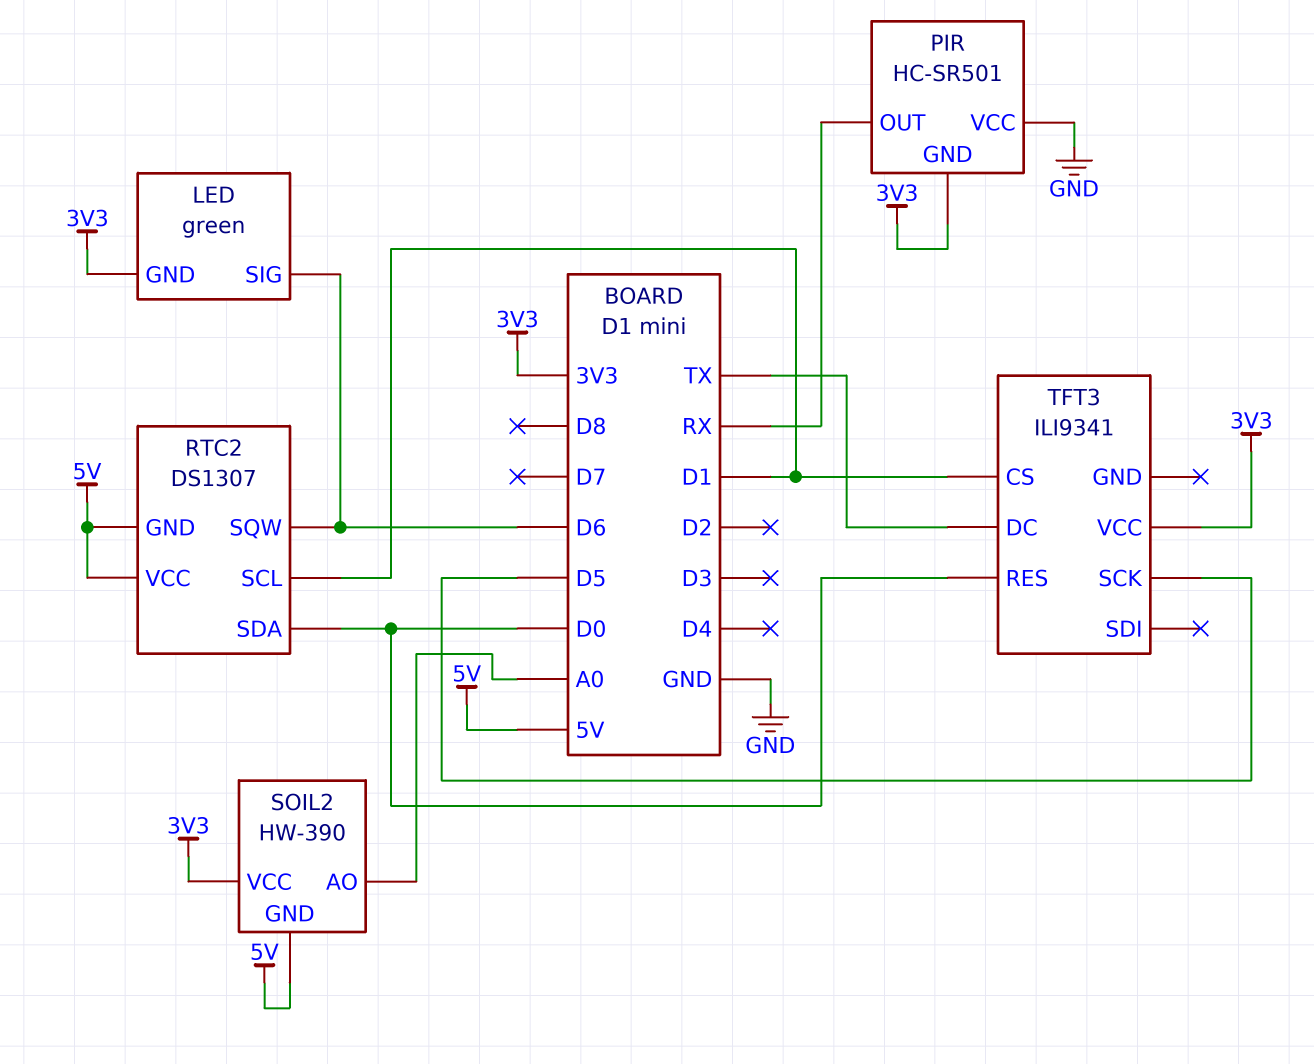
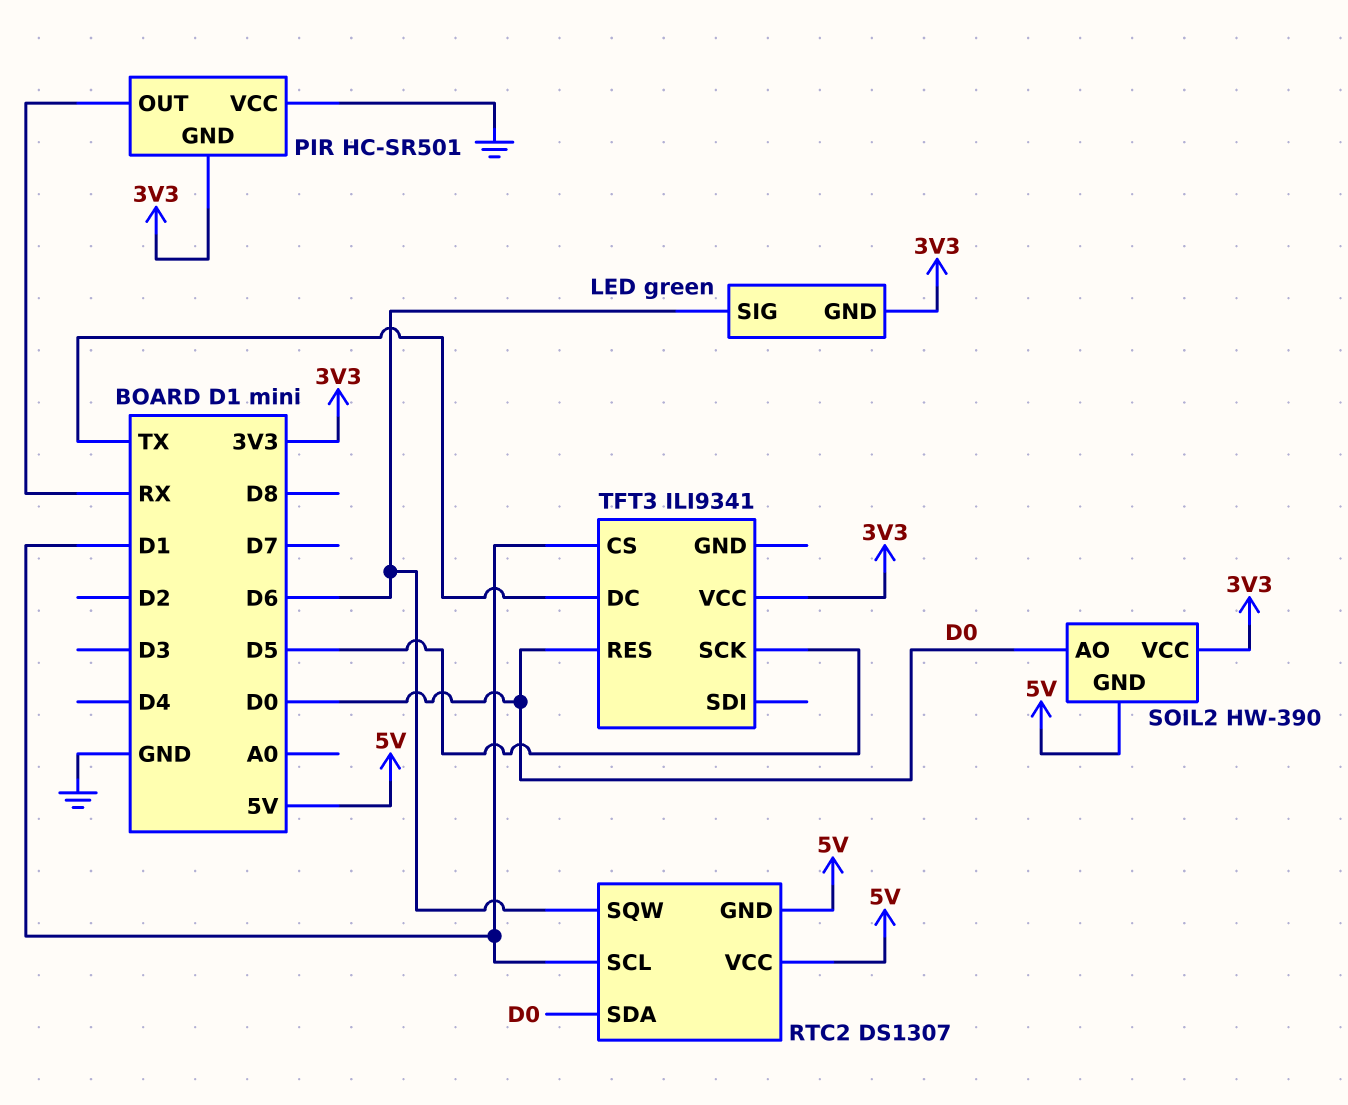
SOIL2 pin AO: A0 -> D0

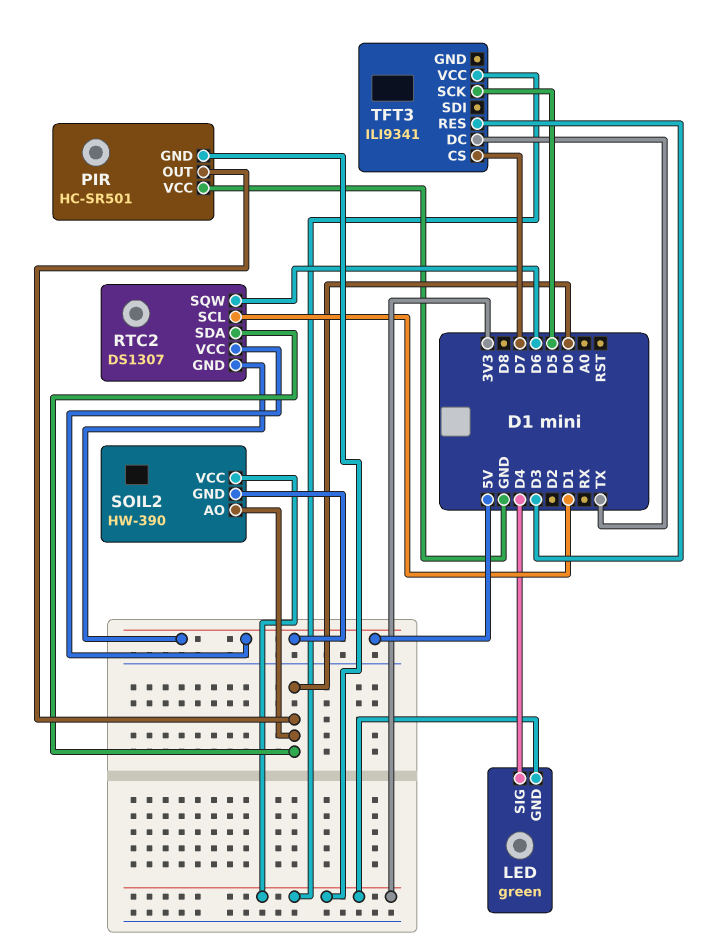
LED pin SIG: D6 -> D4
PIR pin OUT: RX -> D0
TFT3 pin CS: D1 -> D7
TFT3 pin RES: D0 -> D3

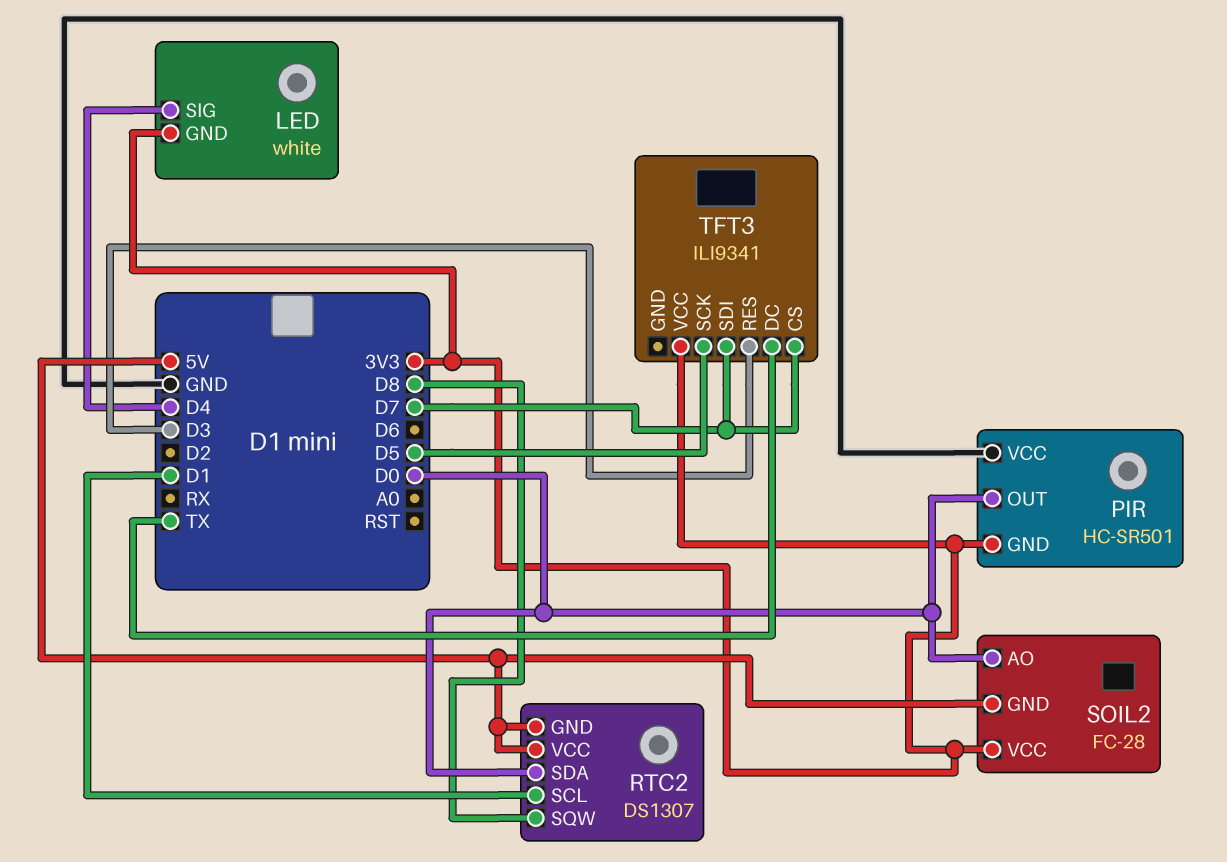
LED: green -> white
RTC2 pin SQW: D6 -> D8
SOIL2: HW-390 -> FC-28
TFT3 pin SDI: none -> D7

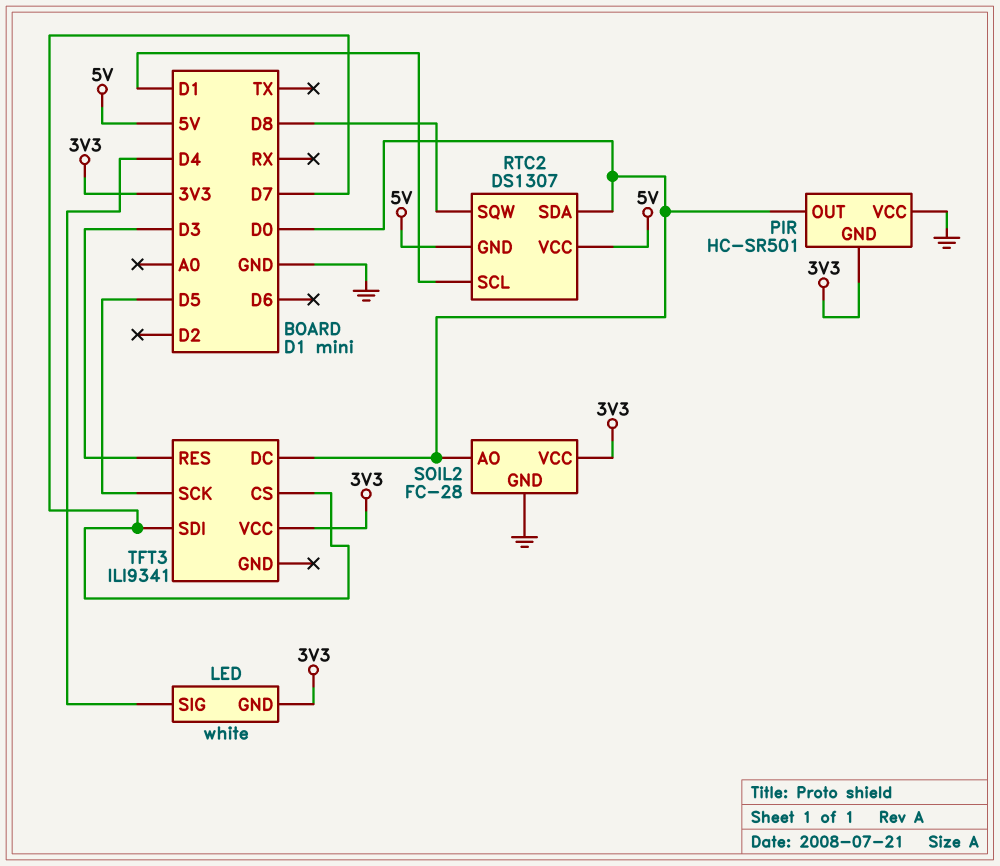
SOIL2 pin GND: 5V -> GND
TFT3 pin DC: TX -> D0

